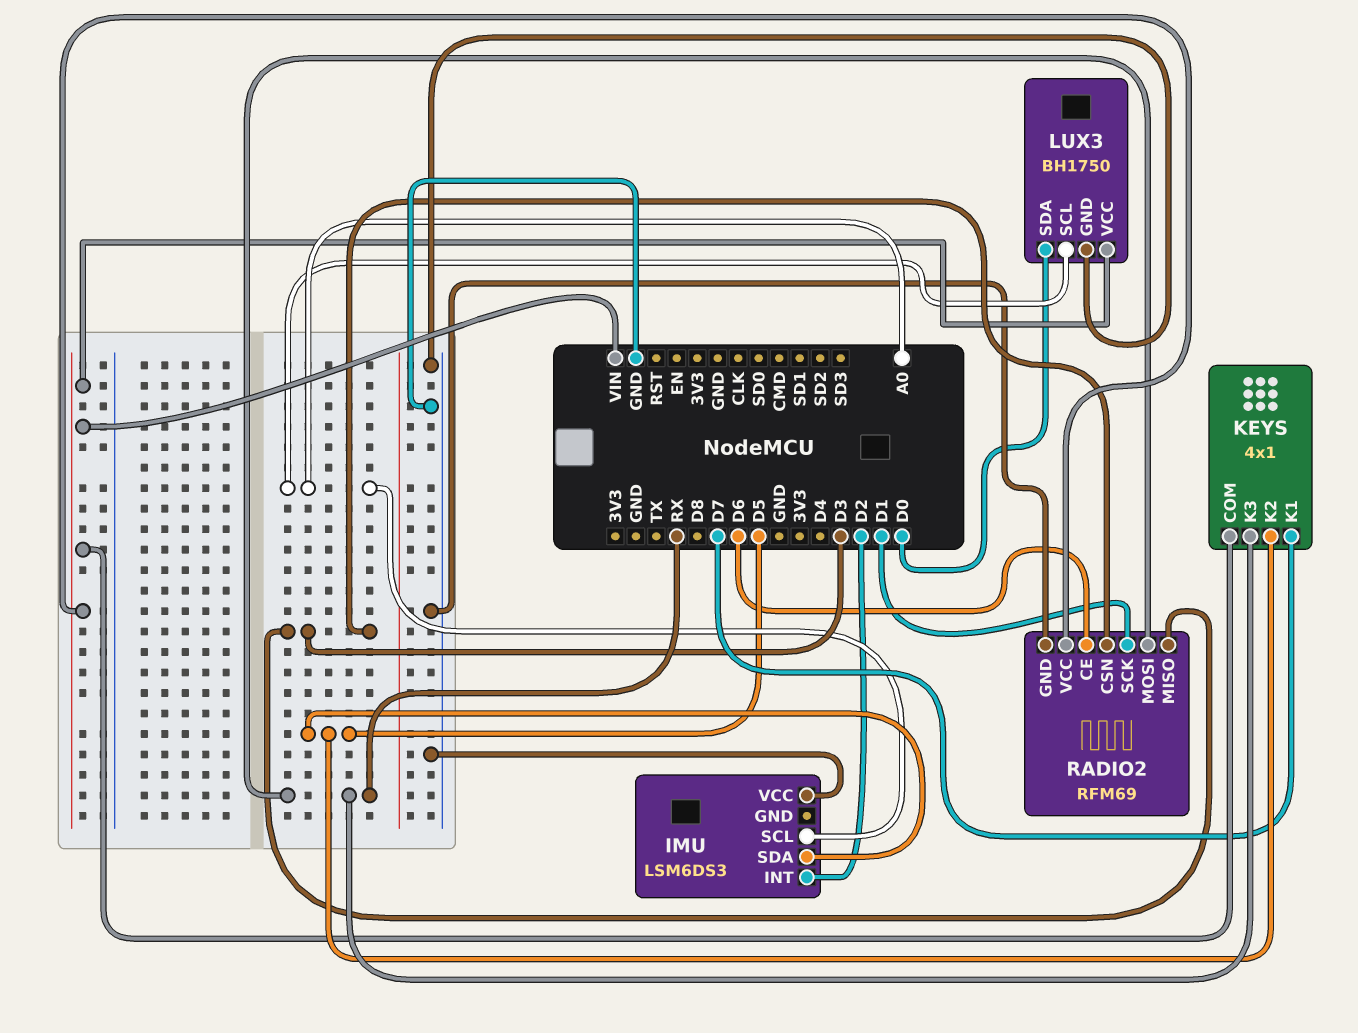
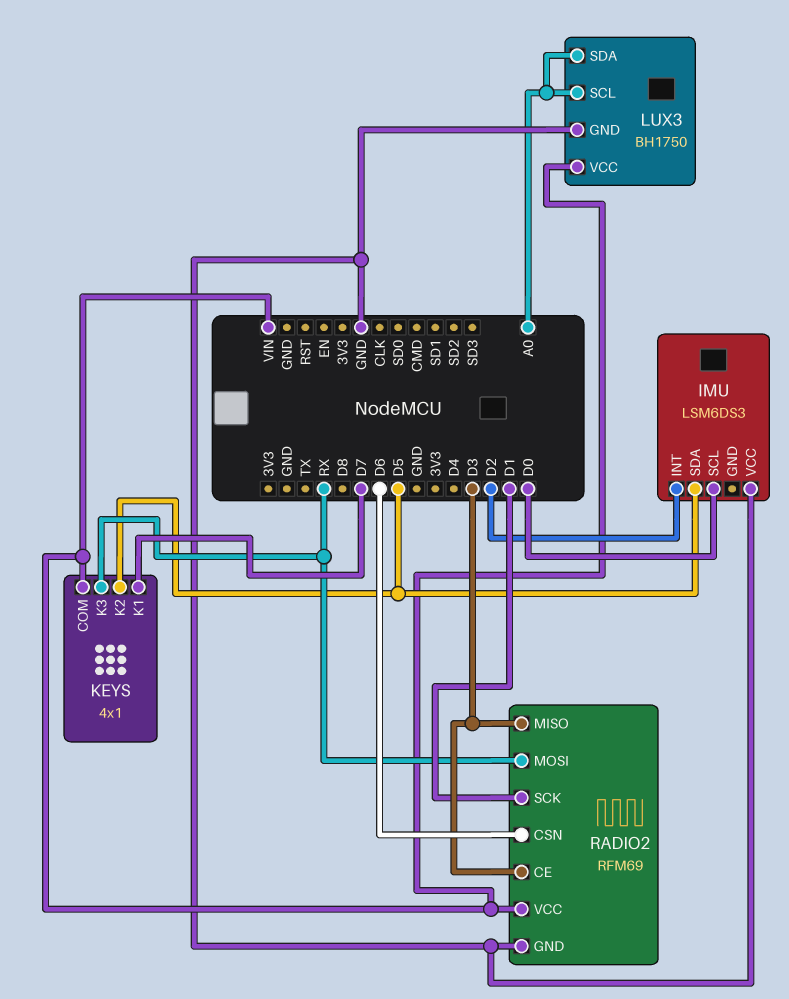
IMU pin SCL: A0 -> D0
LUX3 pin SDA: D0 -> A0
RADIO2 pin CE: D6 -> D3
RADIO2 pin CSN: D3 -> D6

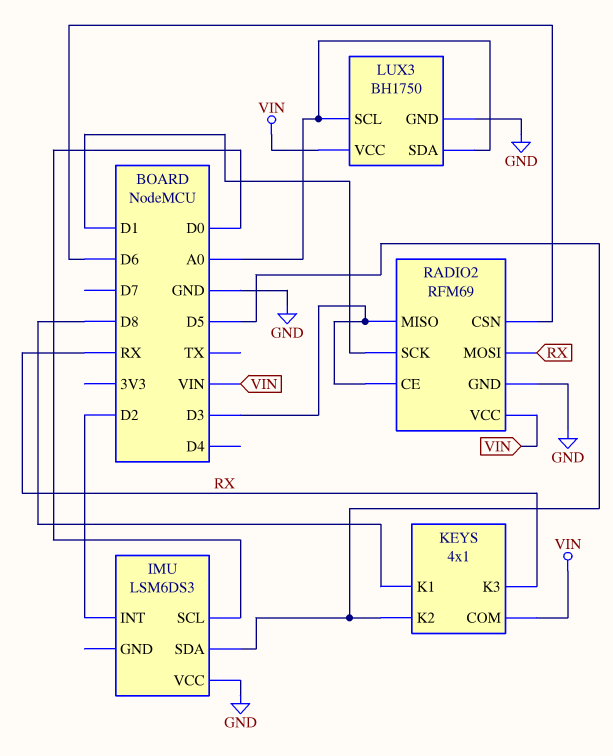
KEYS pin K1: D7 -> D8

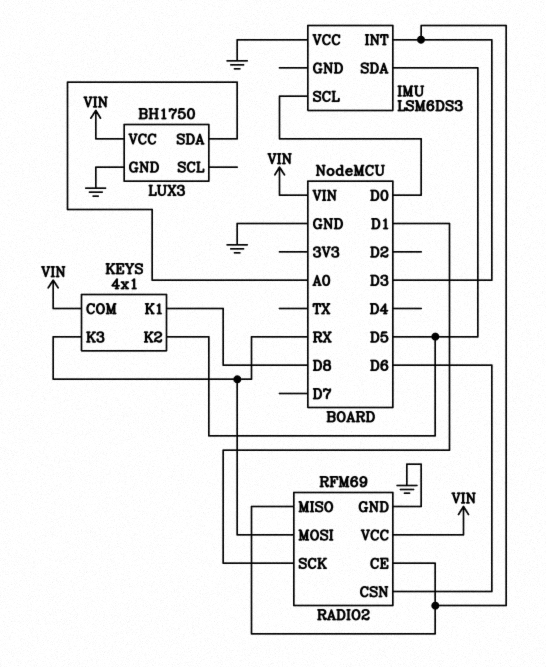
IMU pin INT: D2 -> D3
LUX3 pin SCL: A0 -> none

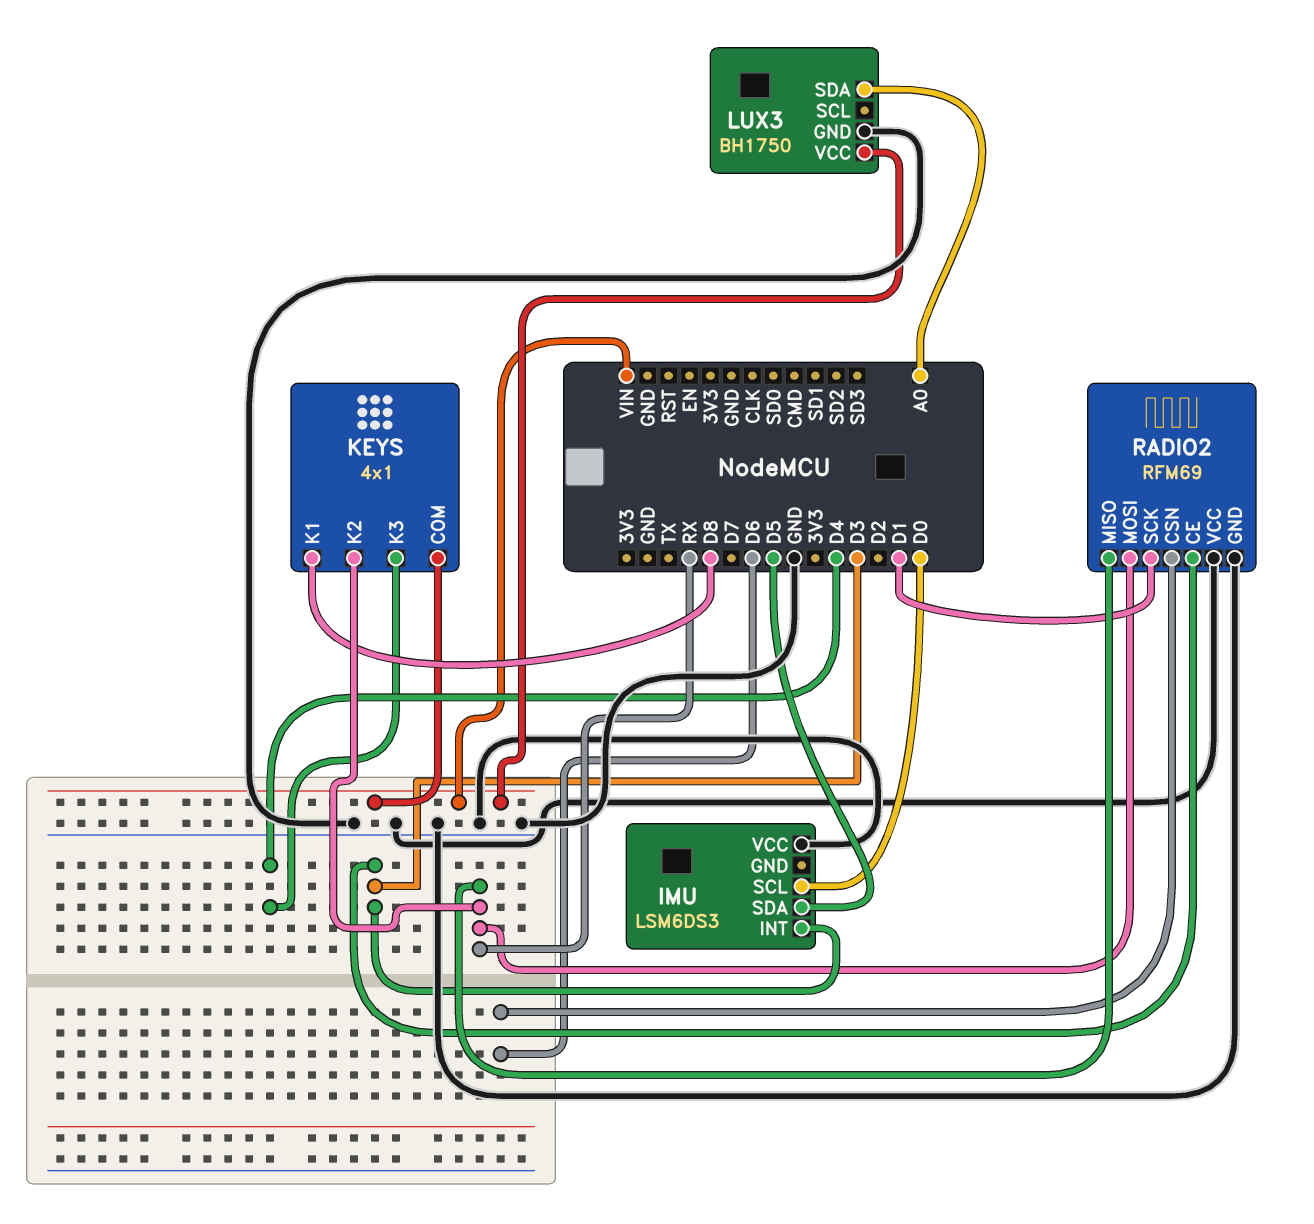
KEYS pin K2: D5 -> RX
KEYS pin K3: RX -> D4
RADIO2 pin MISO: D3 -> RX
RADIO2 pin VCC: VIN -> GND

